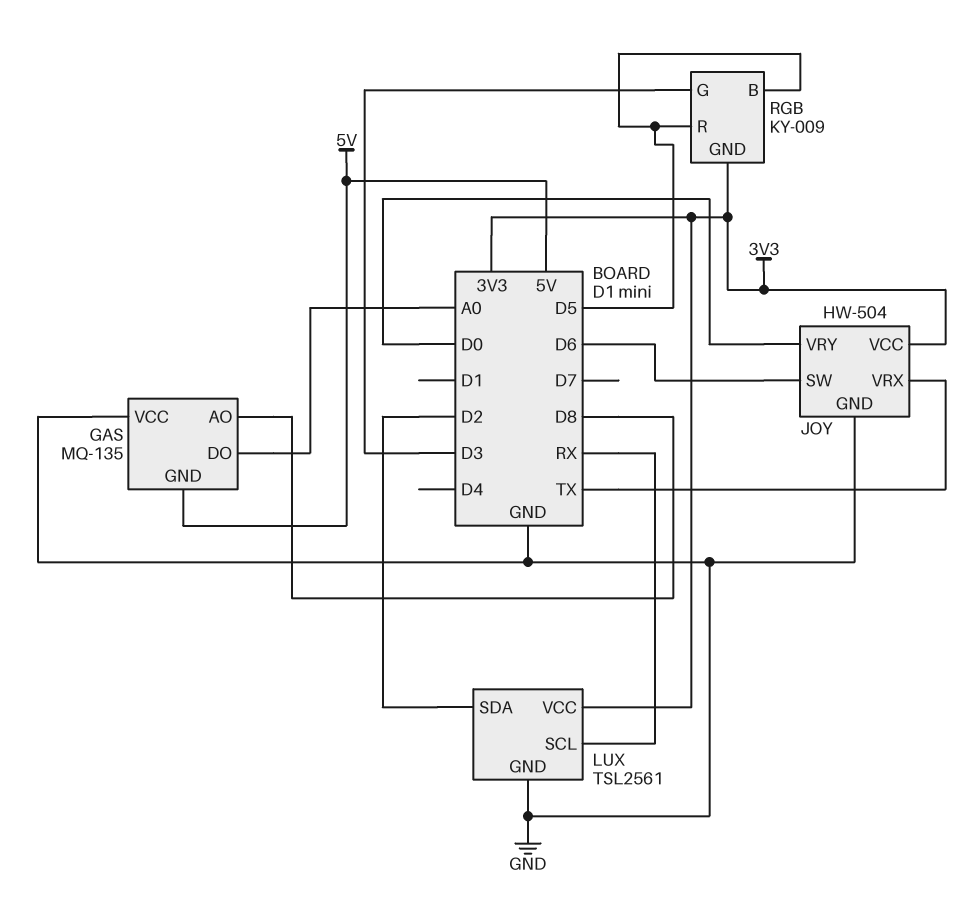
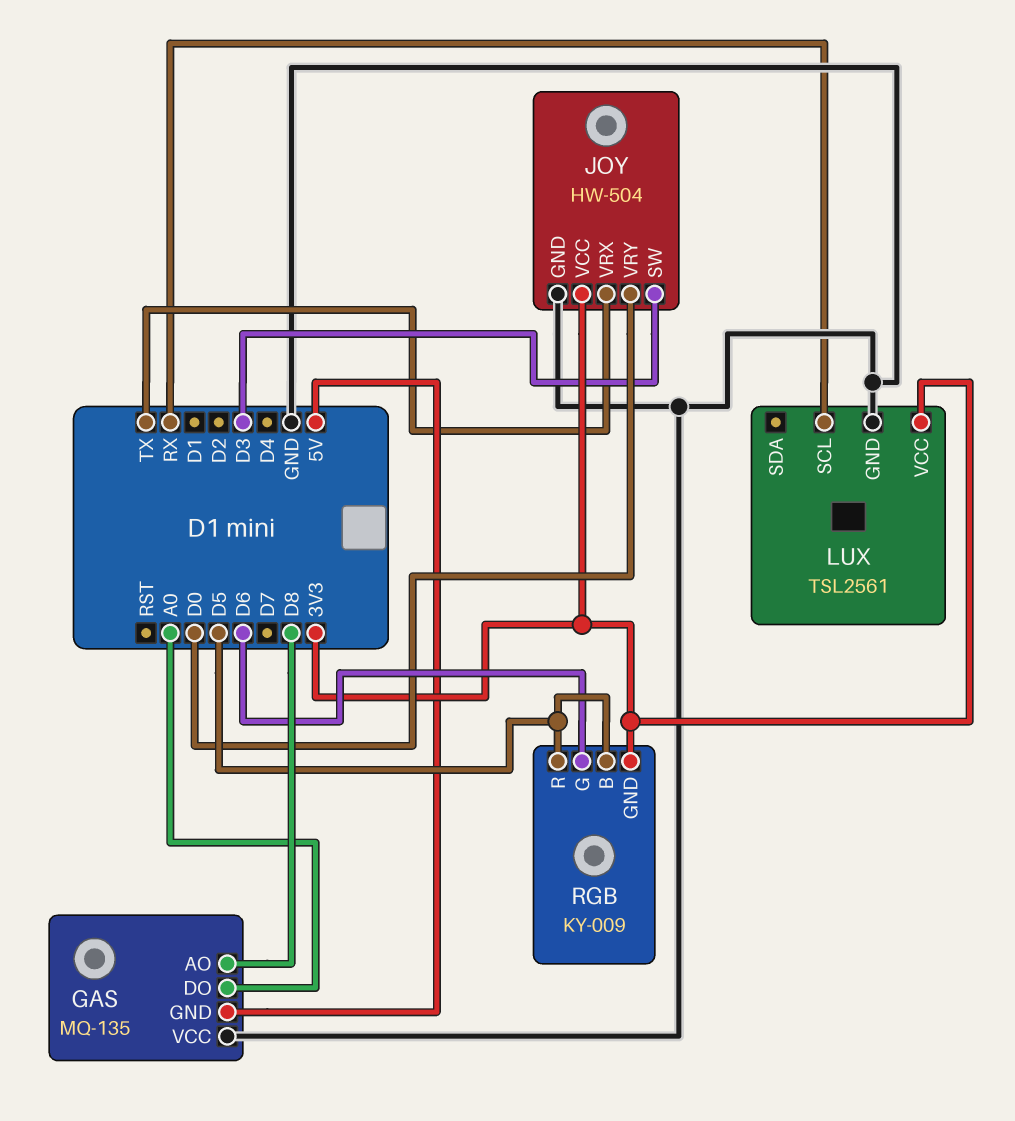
JOY pin SW: D6 -> D3
LUX pin SDA: D2 -> none
RGB pin G: D3 -> D6

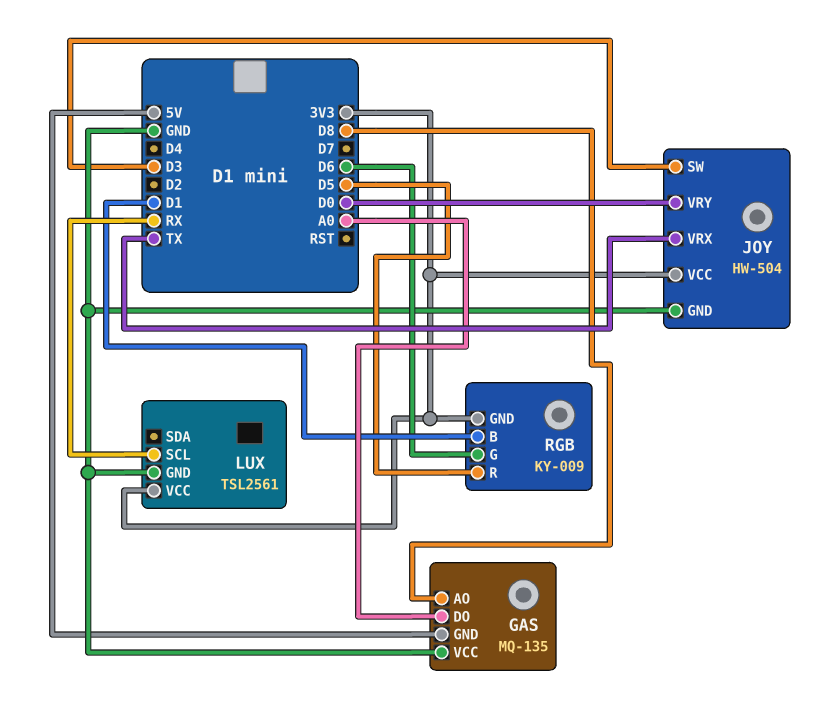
RGB pin B: D5 -> D1

